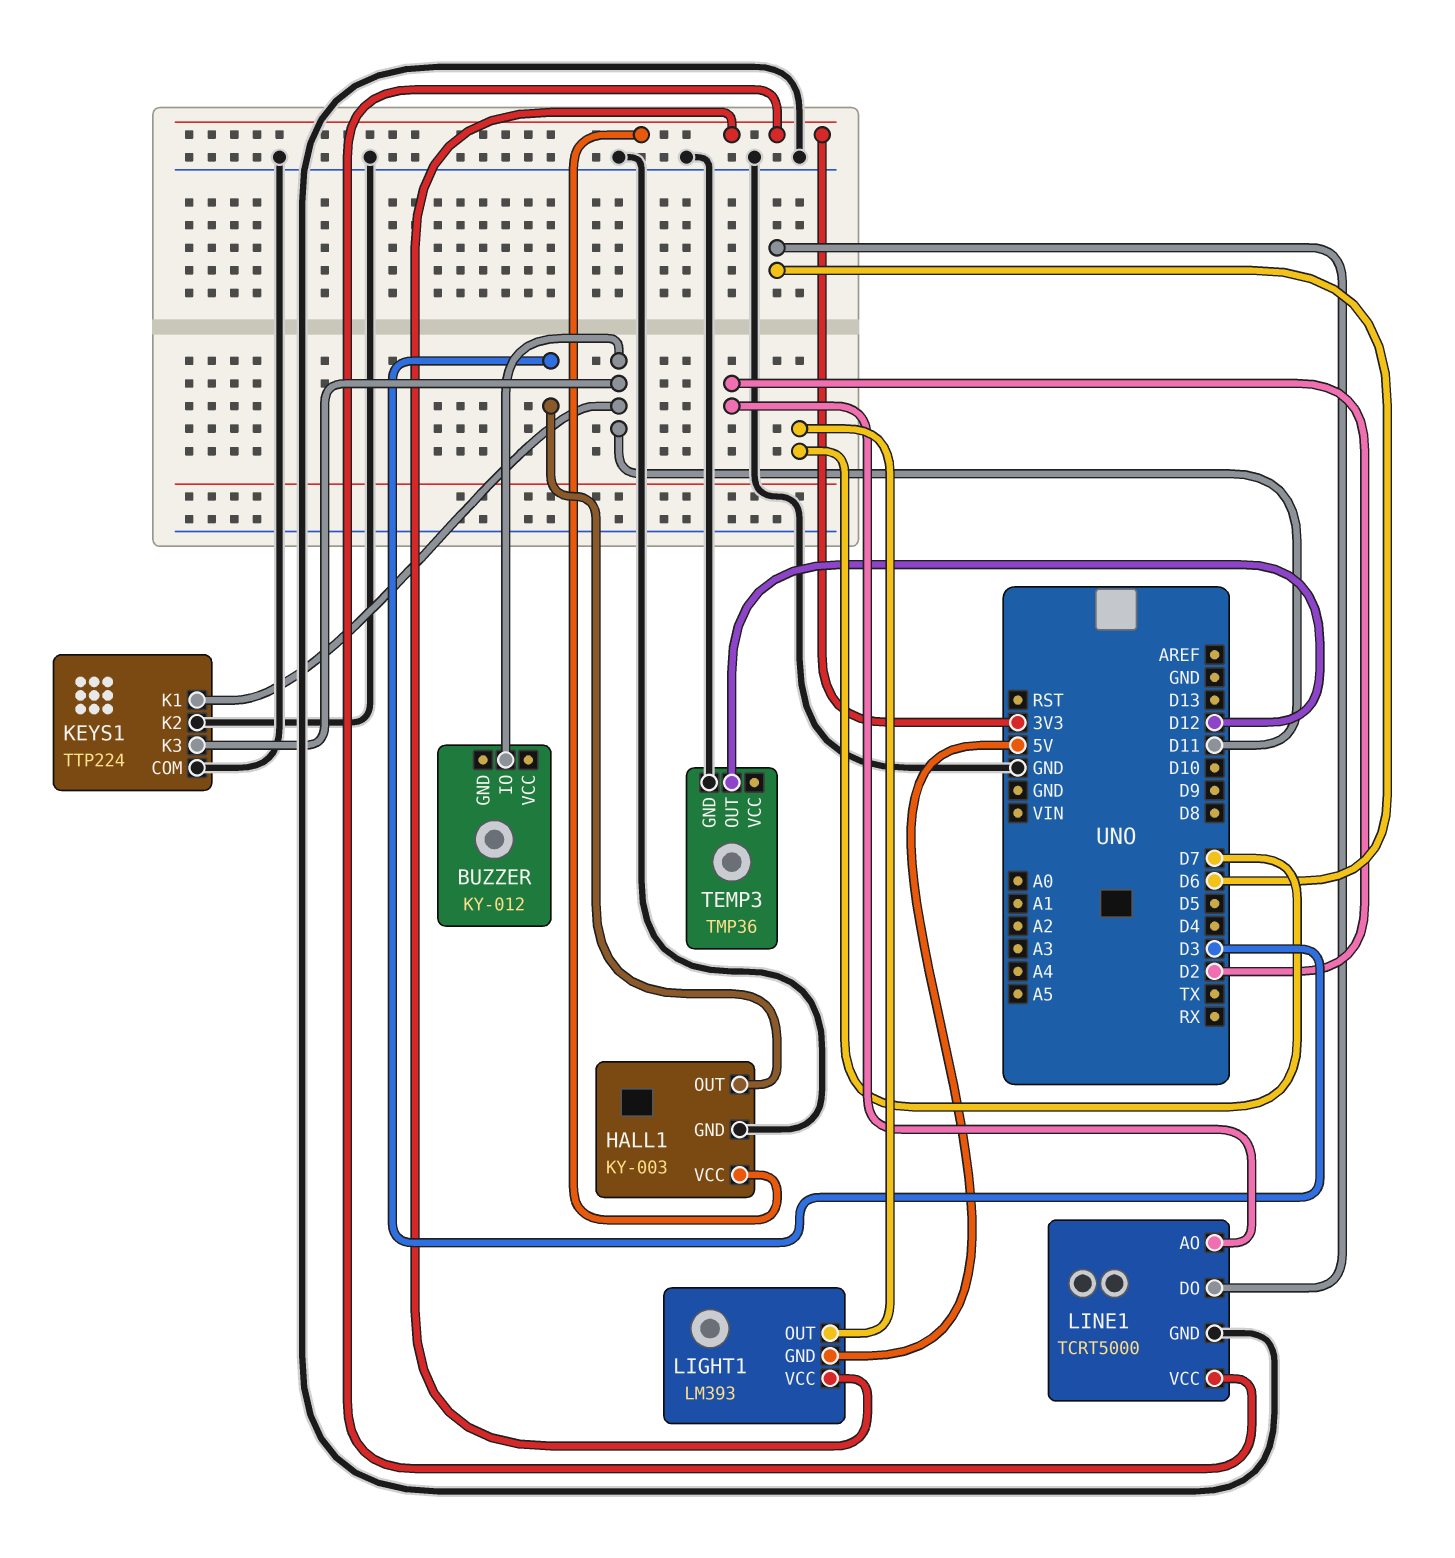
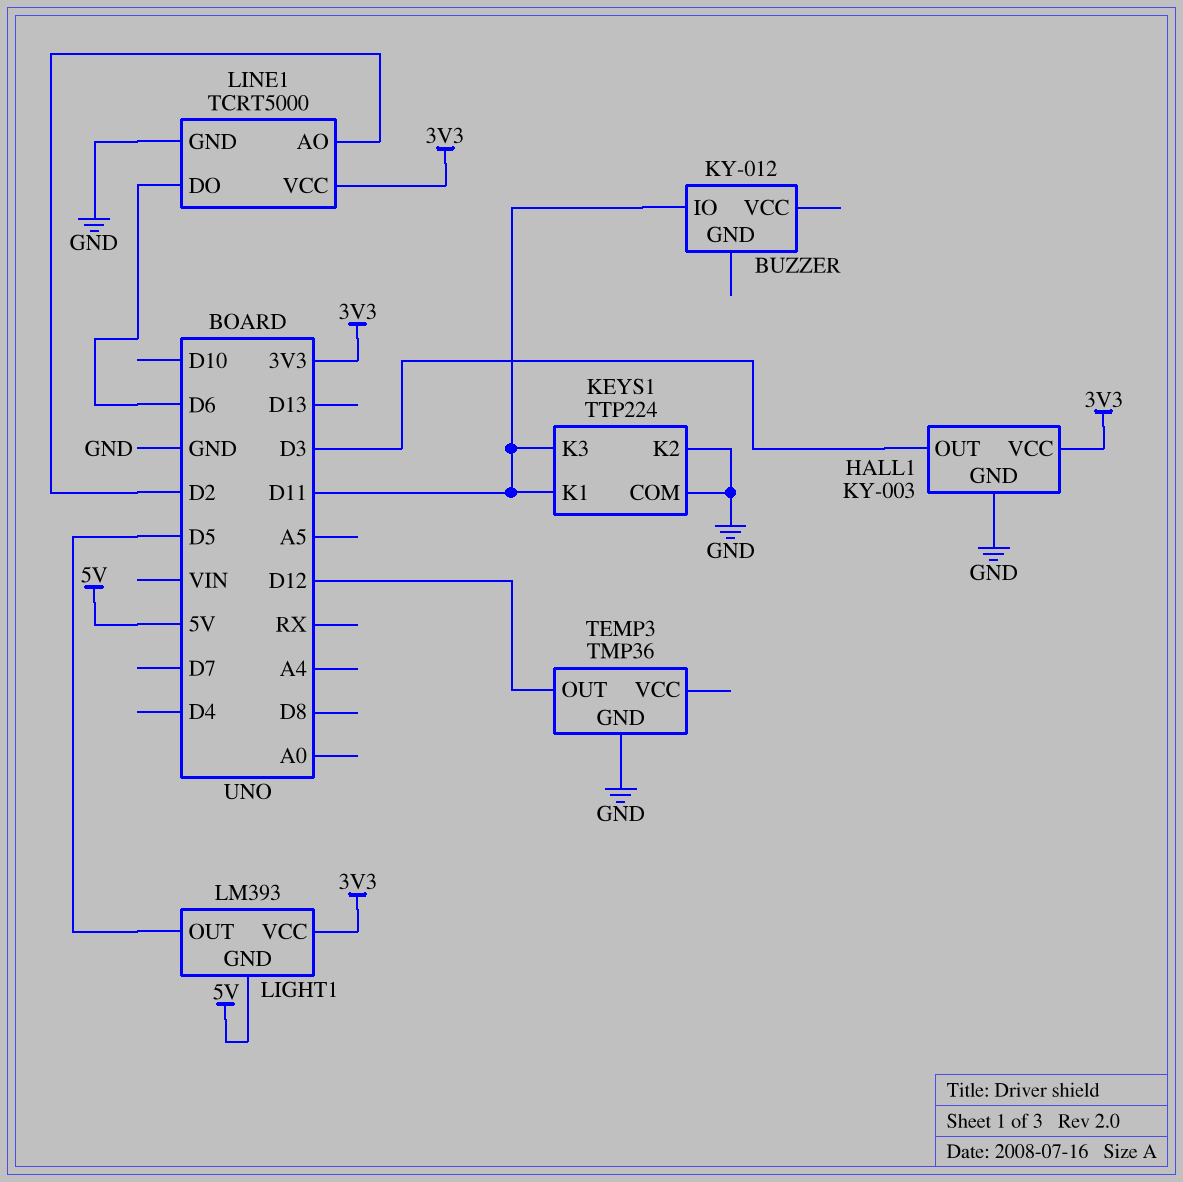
LIGHT1 pin OUT: D7 -> D5

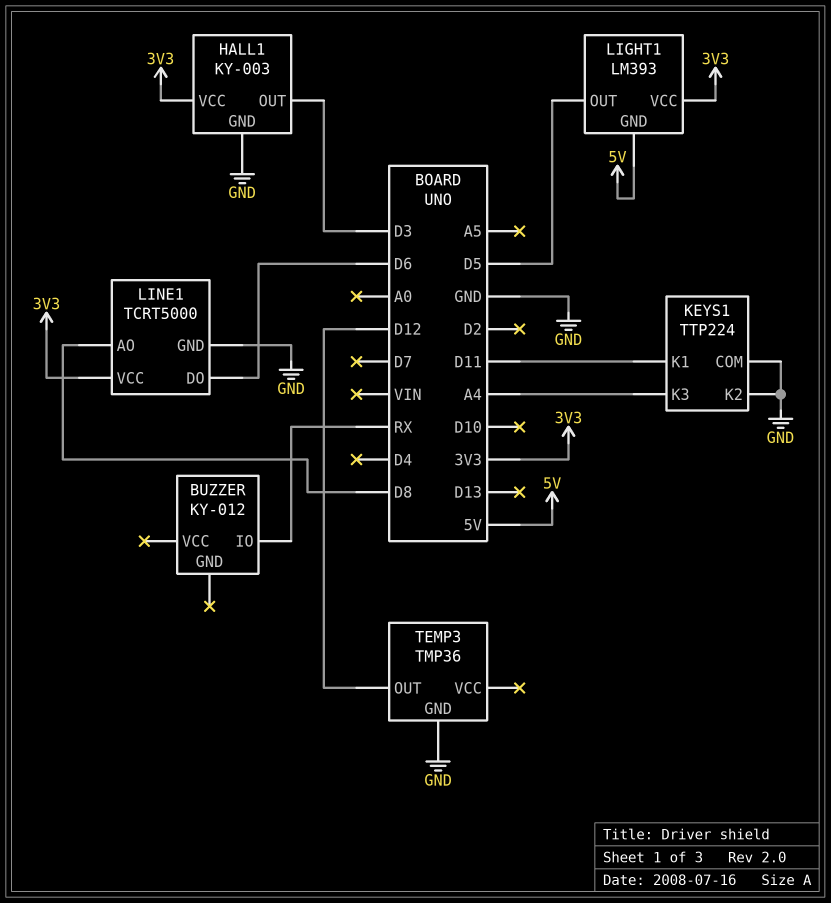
BUZZER pin IO: D11 -> RX
KEYS1 pin K3: D11 -> A4
LINE1 pin AO: D2 -> D8

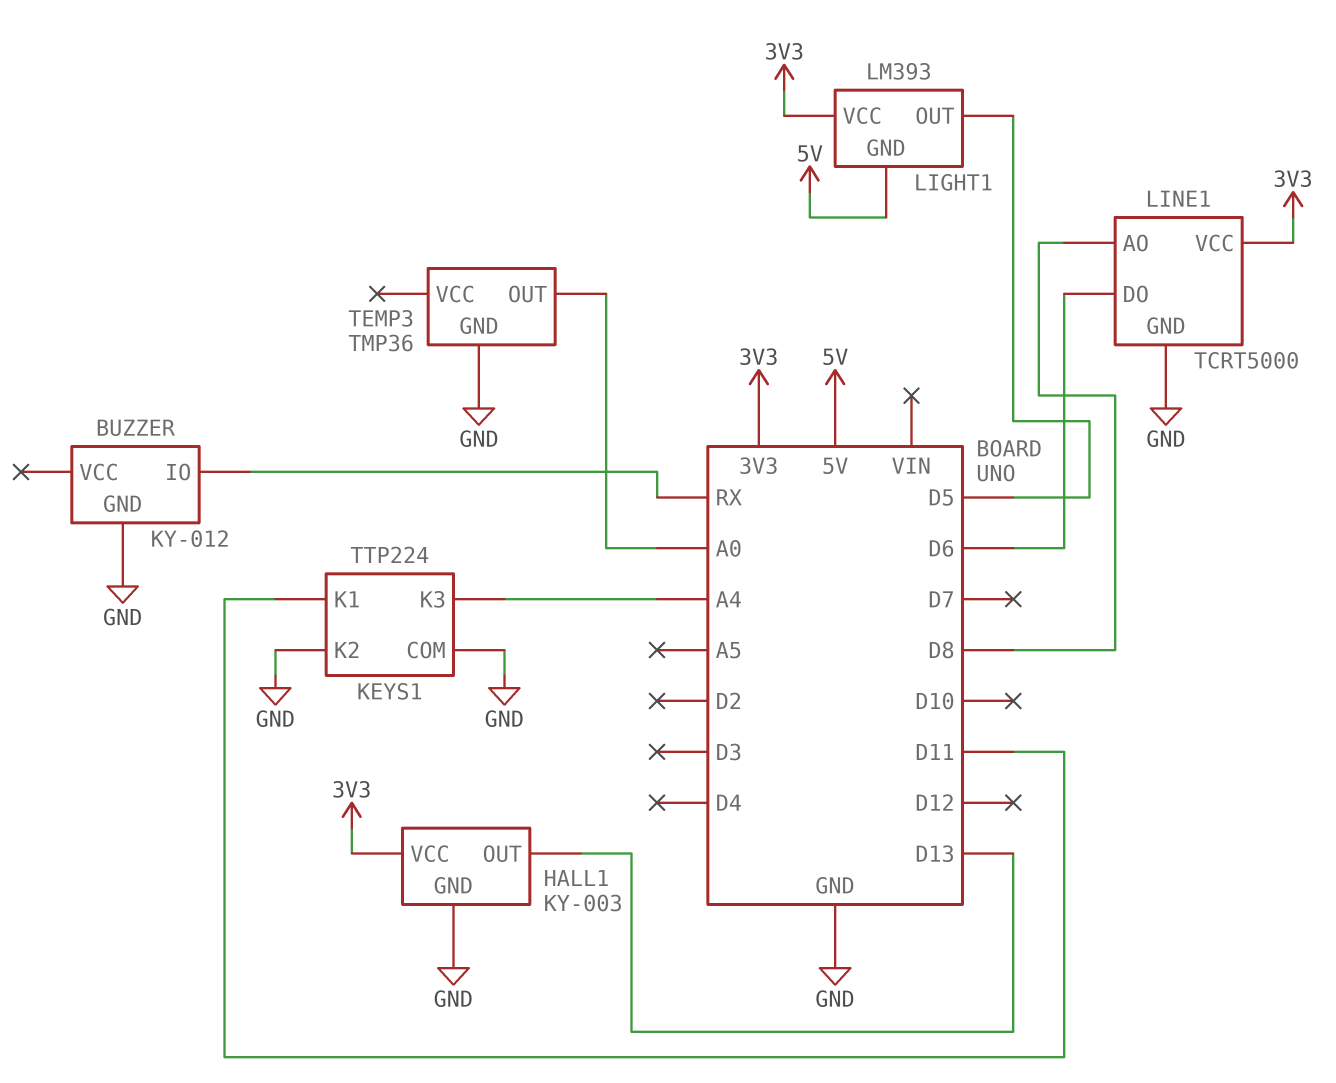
BUZZER pin GND: none -> GND
HALL1 pin OUT: D3 -> D13
TEMP3 pin OUT: D12 -> A0

